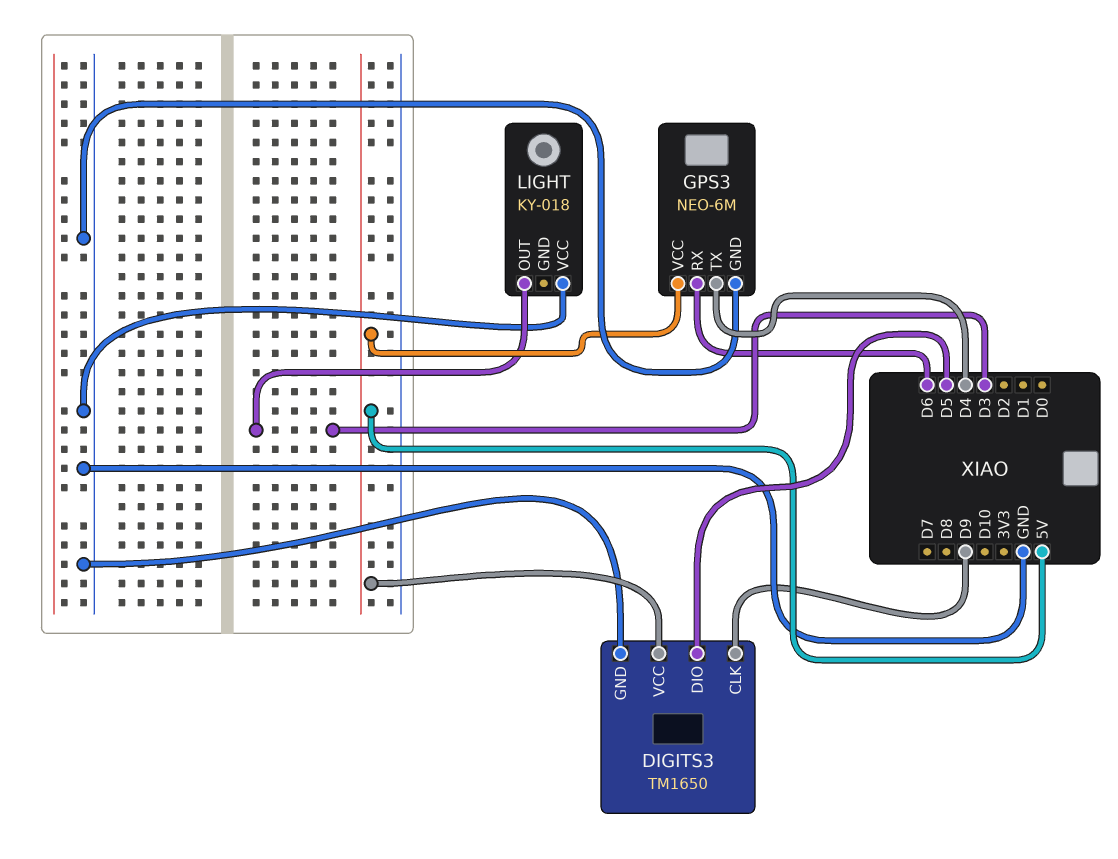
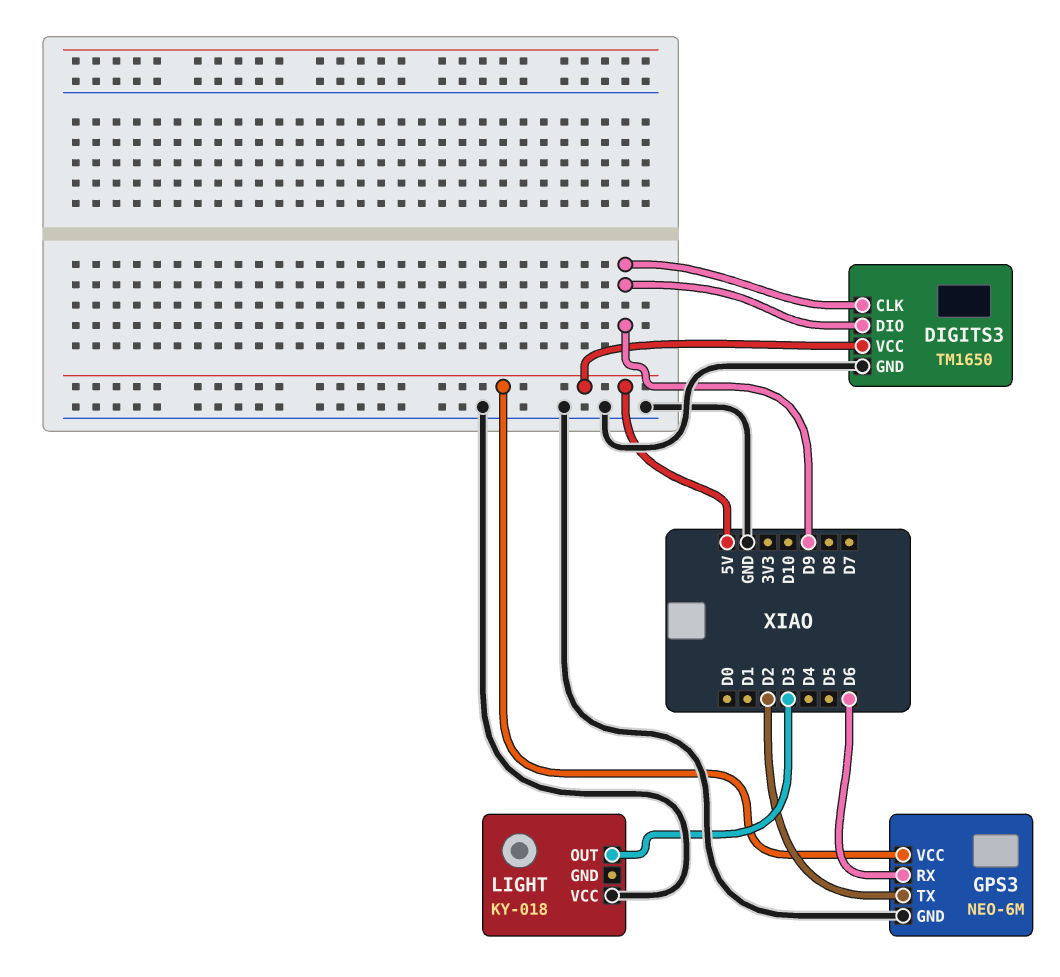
DIGITS3 pin DIO: D5 -> D9
GPS3 pin TX: D4 -> D2

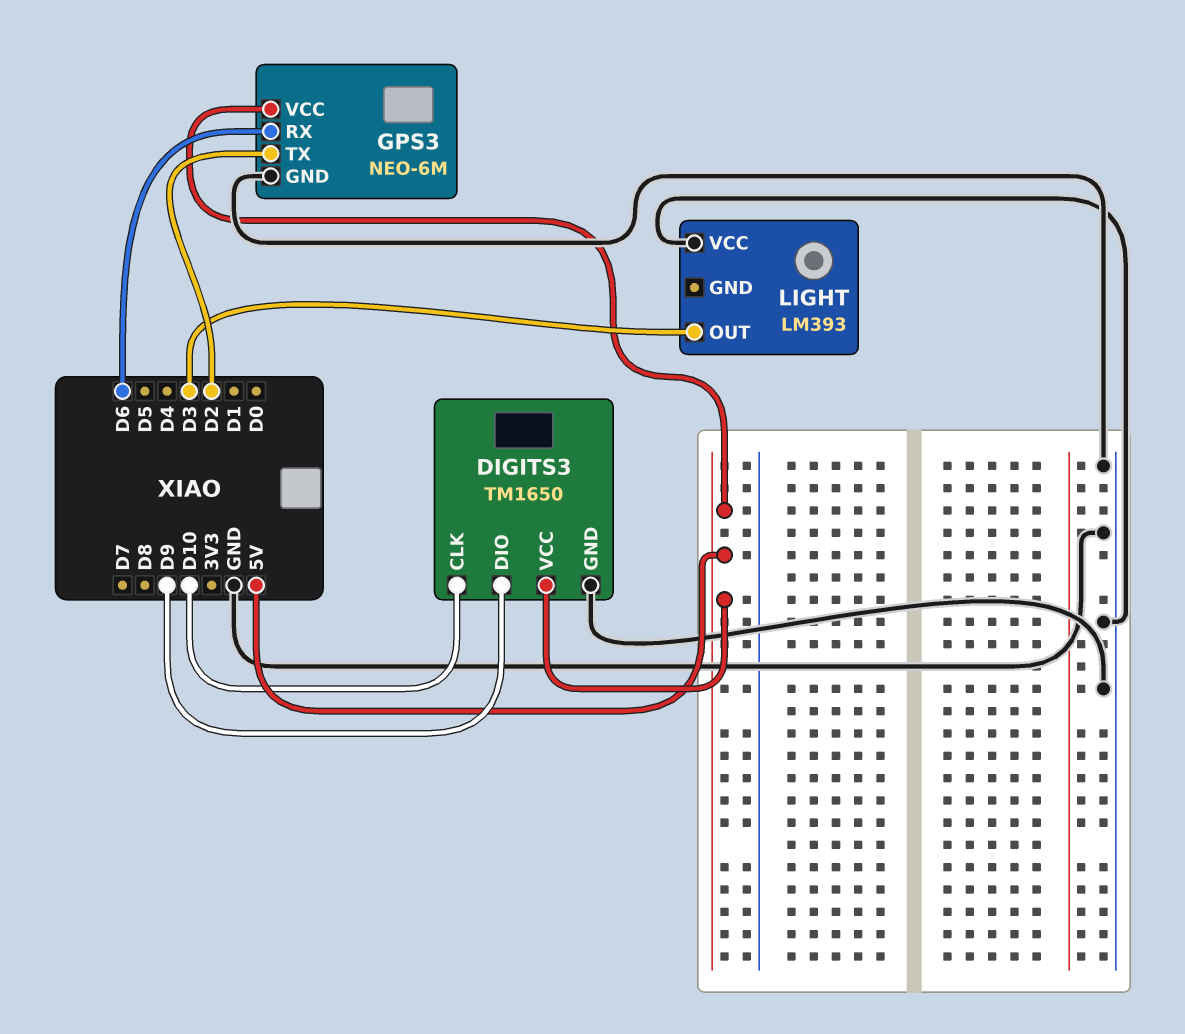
DIGITS3 pin CLK: D9 -> D10
LIGHT: KY-018 -> LM393

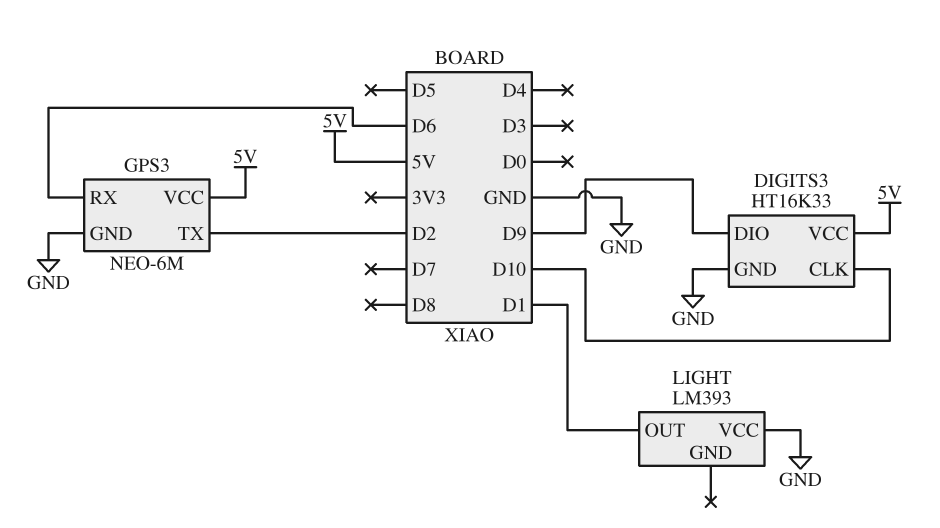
DIGITS3: TM1650 -> HT16K33
LIGHT pin OUT: D3 -> D1

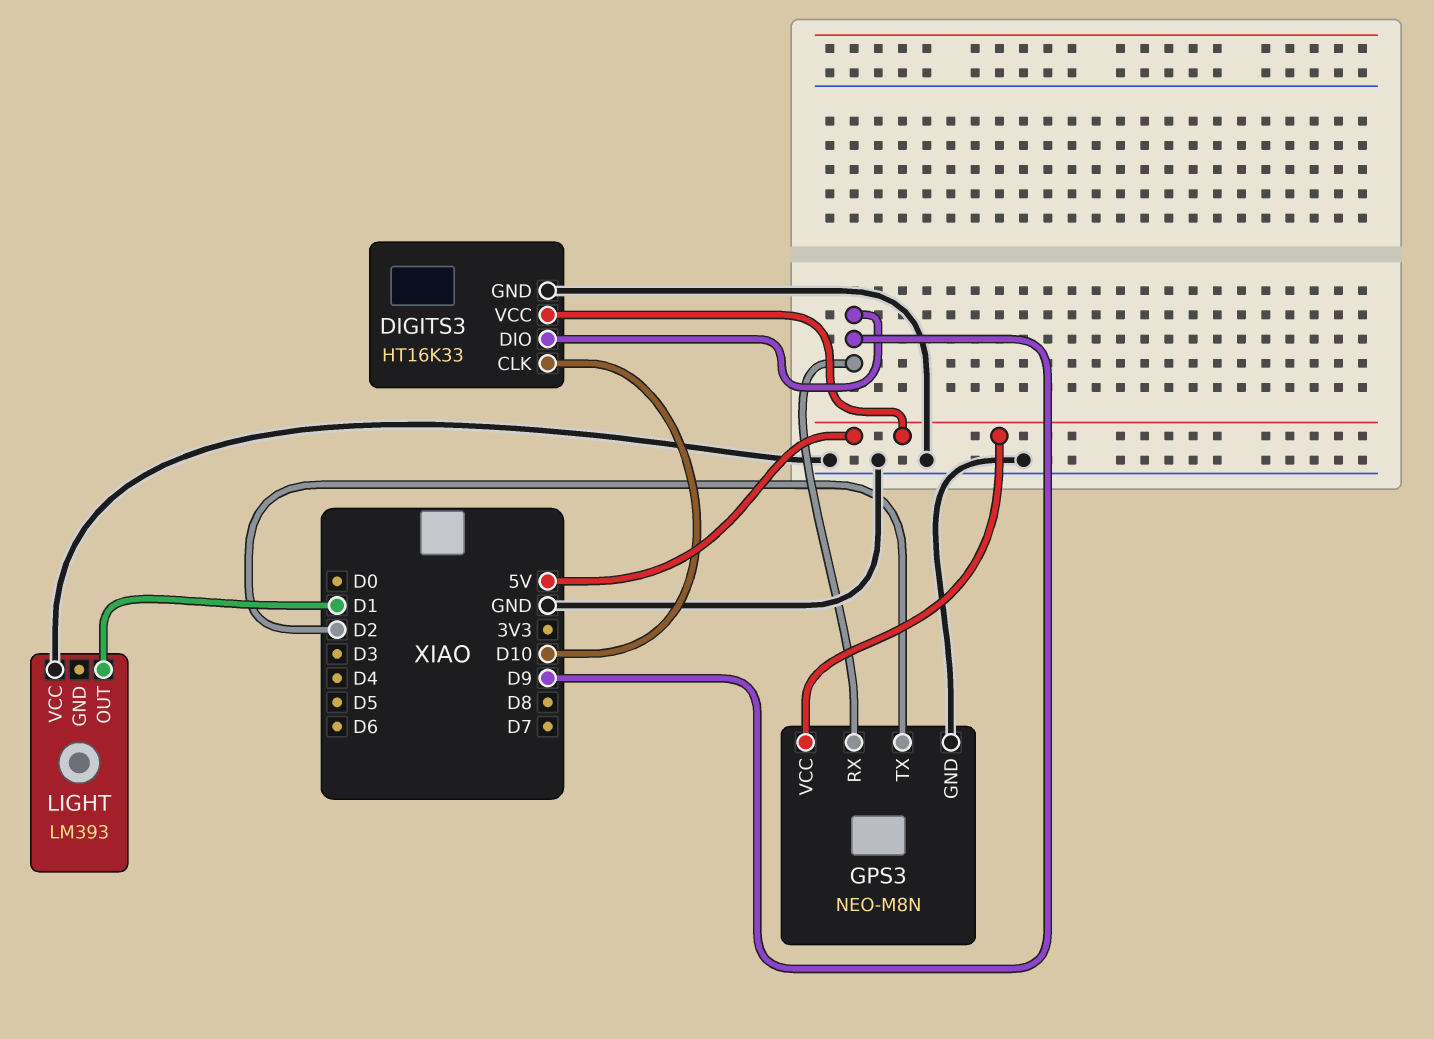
GPS3: NEO-6M -> NEO-M8N
GPS3 pin RX: D6 -> D9

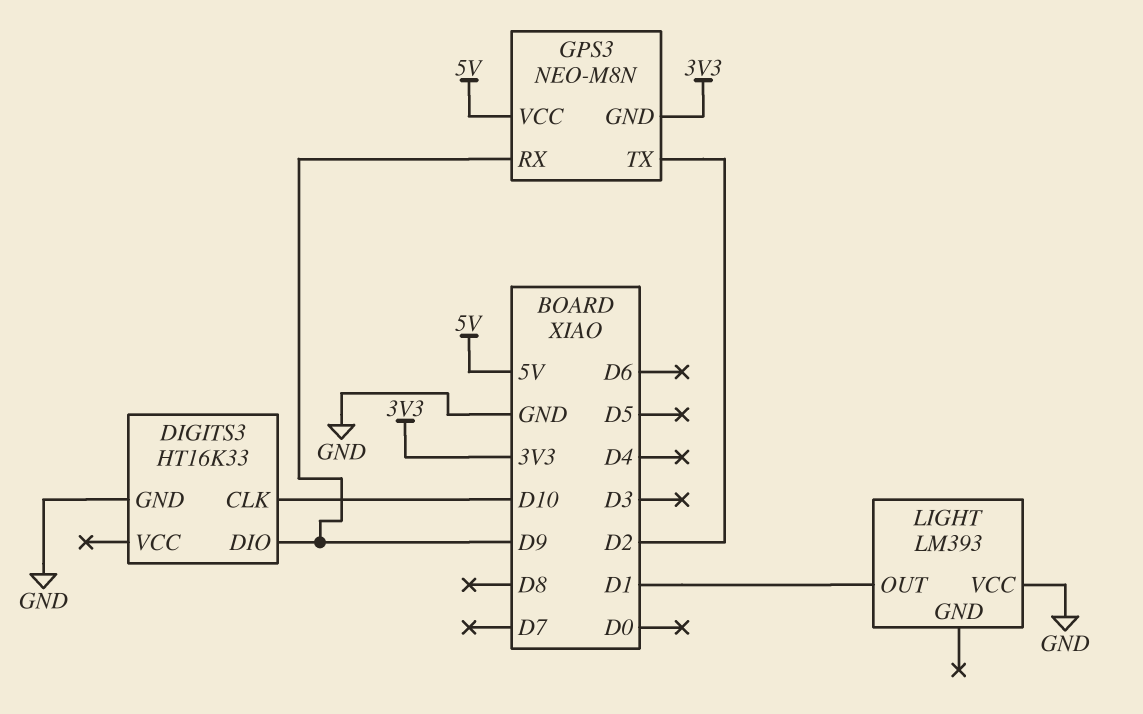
DIGITS3 pin VCC: 5V -> none
GPS3 pin GND: GND -> 3V3

